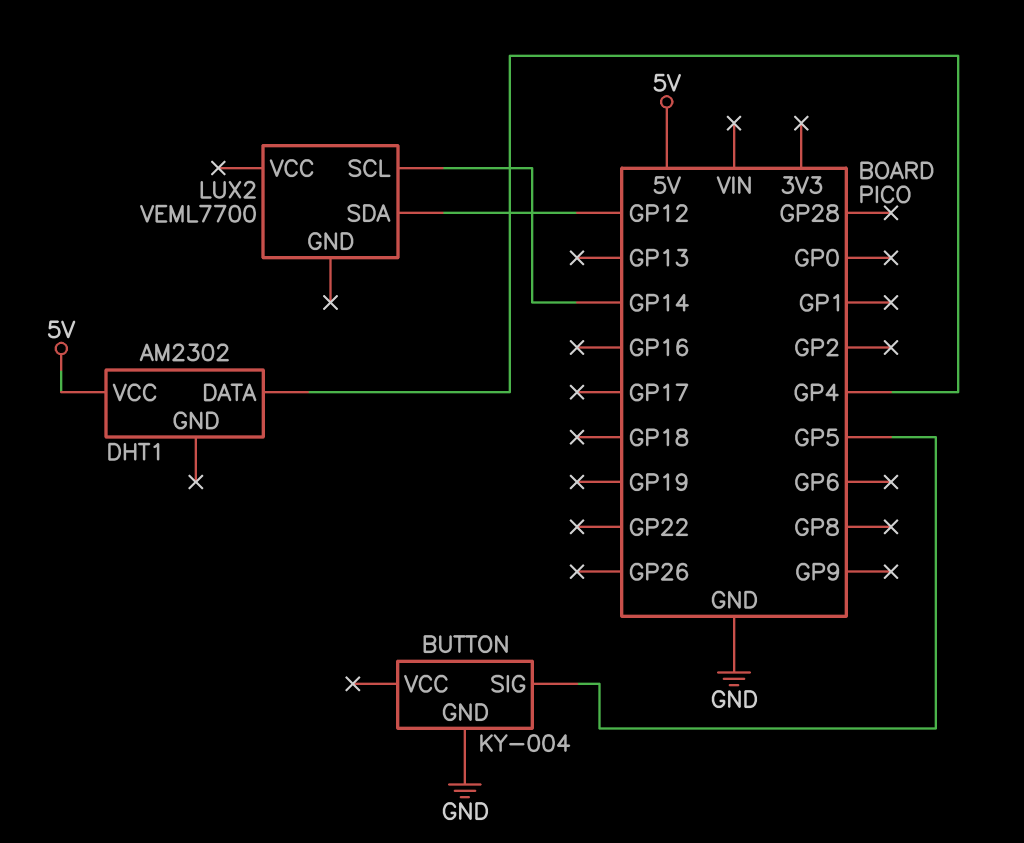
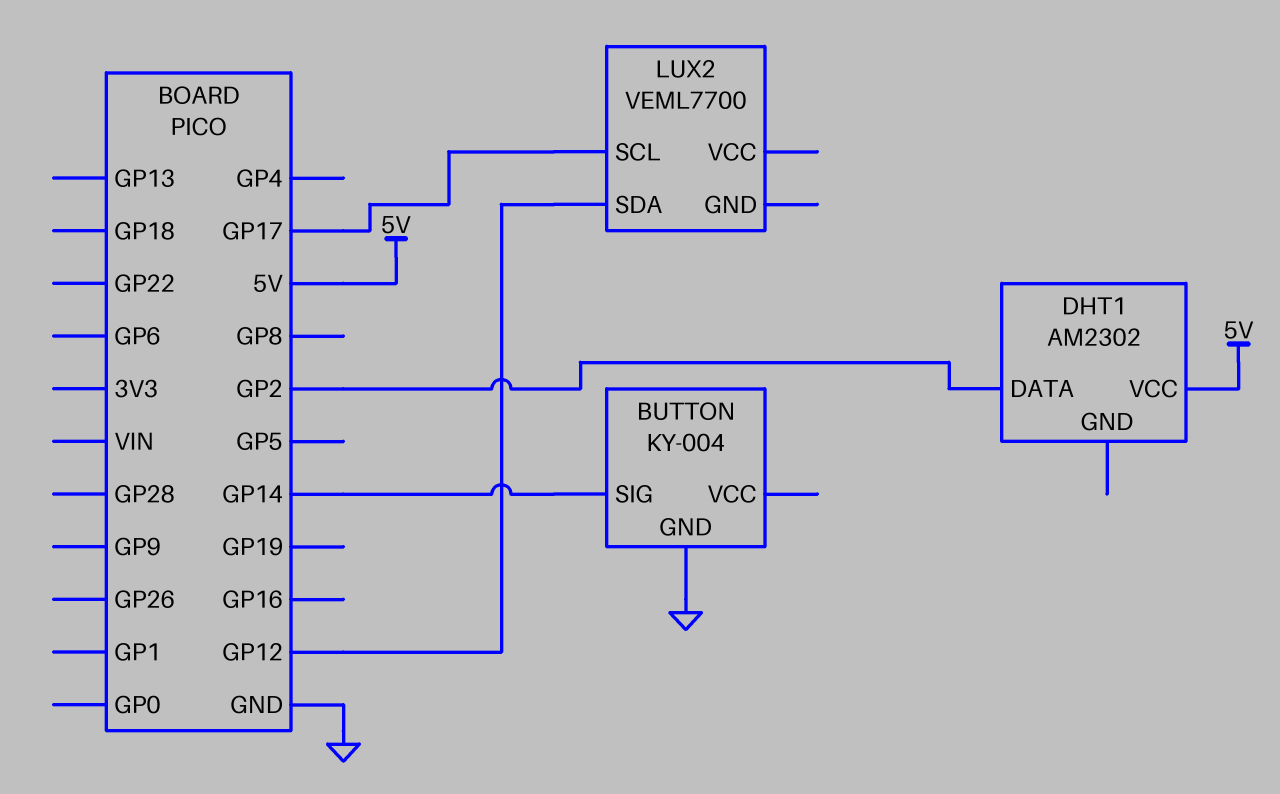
BUTTON pin SIG: GP5 -> GP14
DHT1 pin DATA: GP4 -> GP2
LUX2 pin SCL: GP14 -> GP17

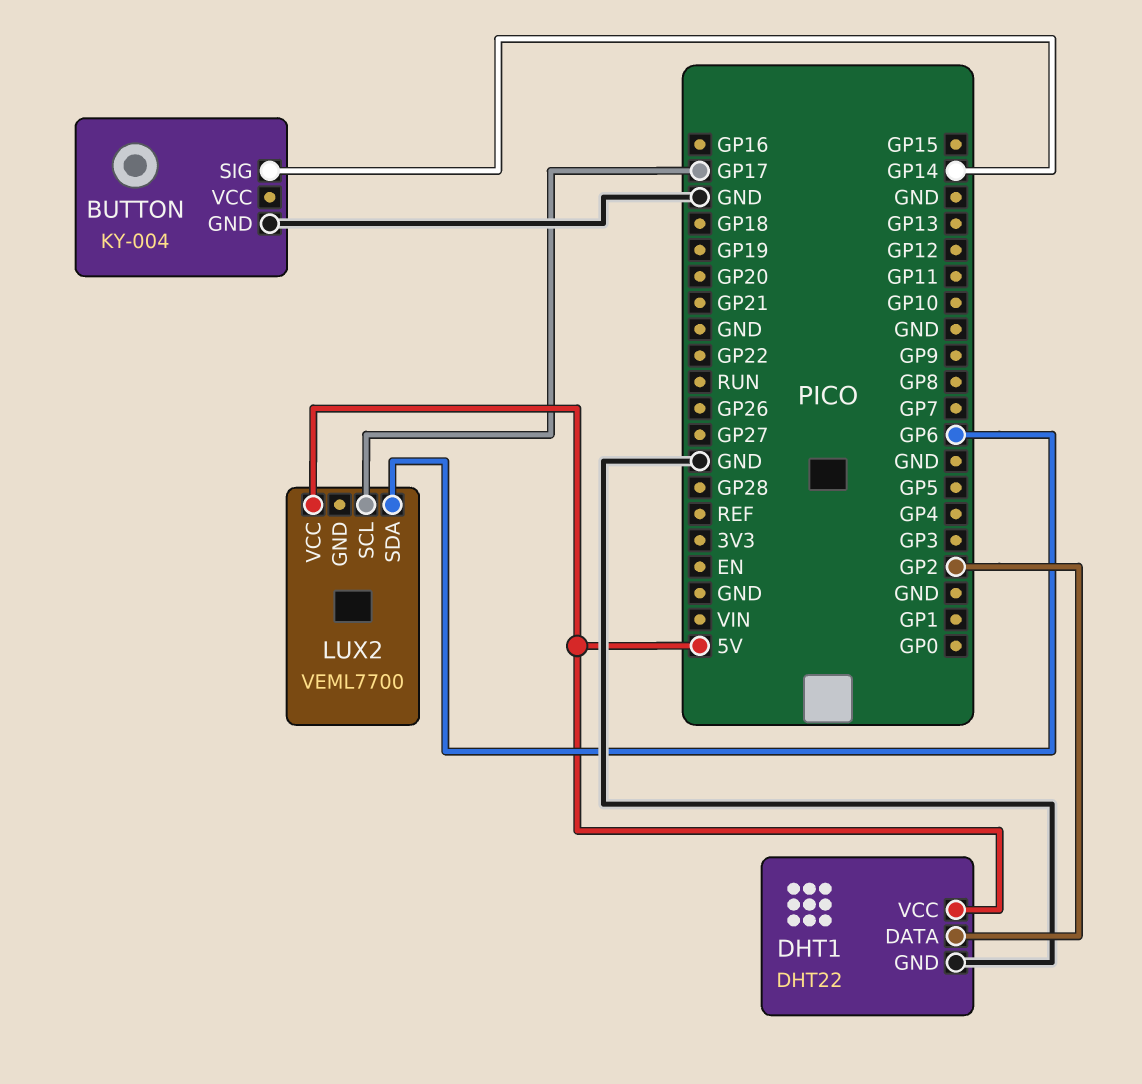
DHT1: AM2302 -> DHT22
DHT1 pin GND: none -> GND
LUX2 pin SDA: GP12 -> GP6
LUX2 pin VCC: none -> 5V

